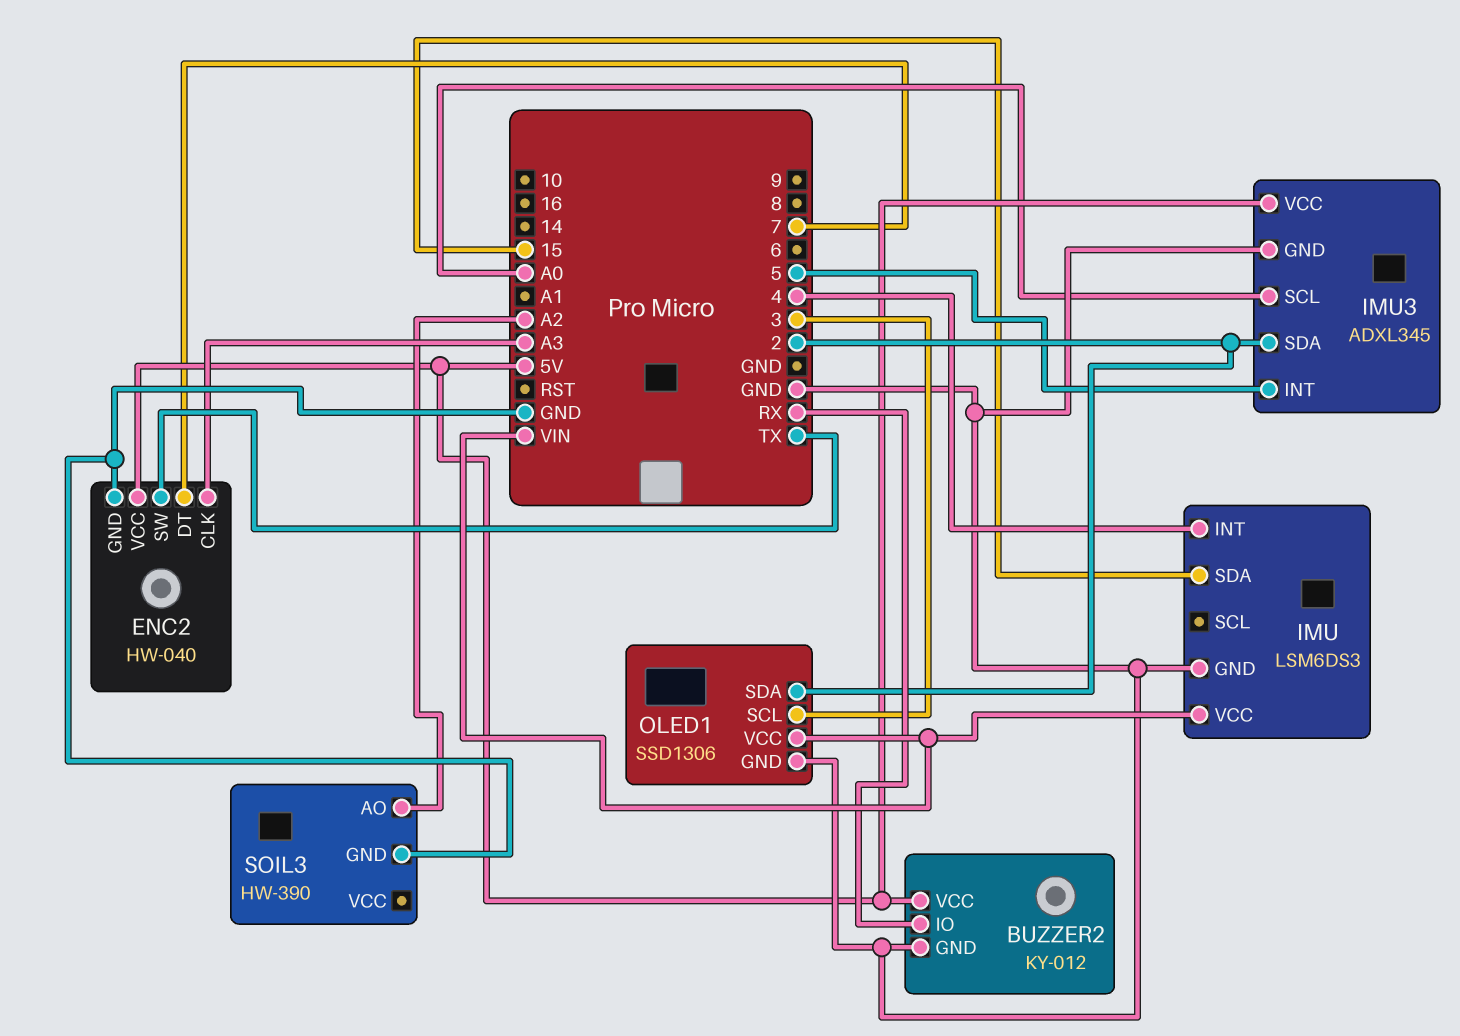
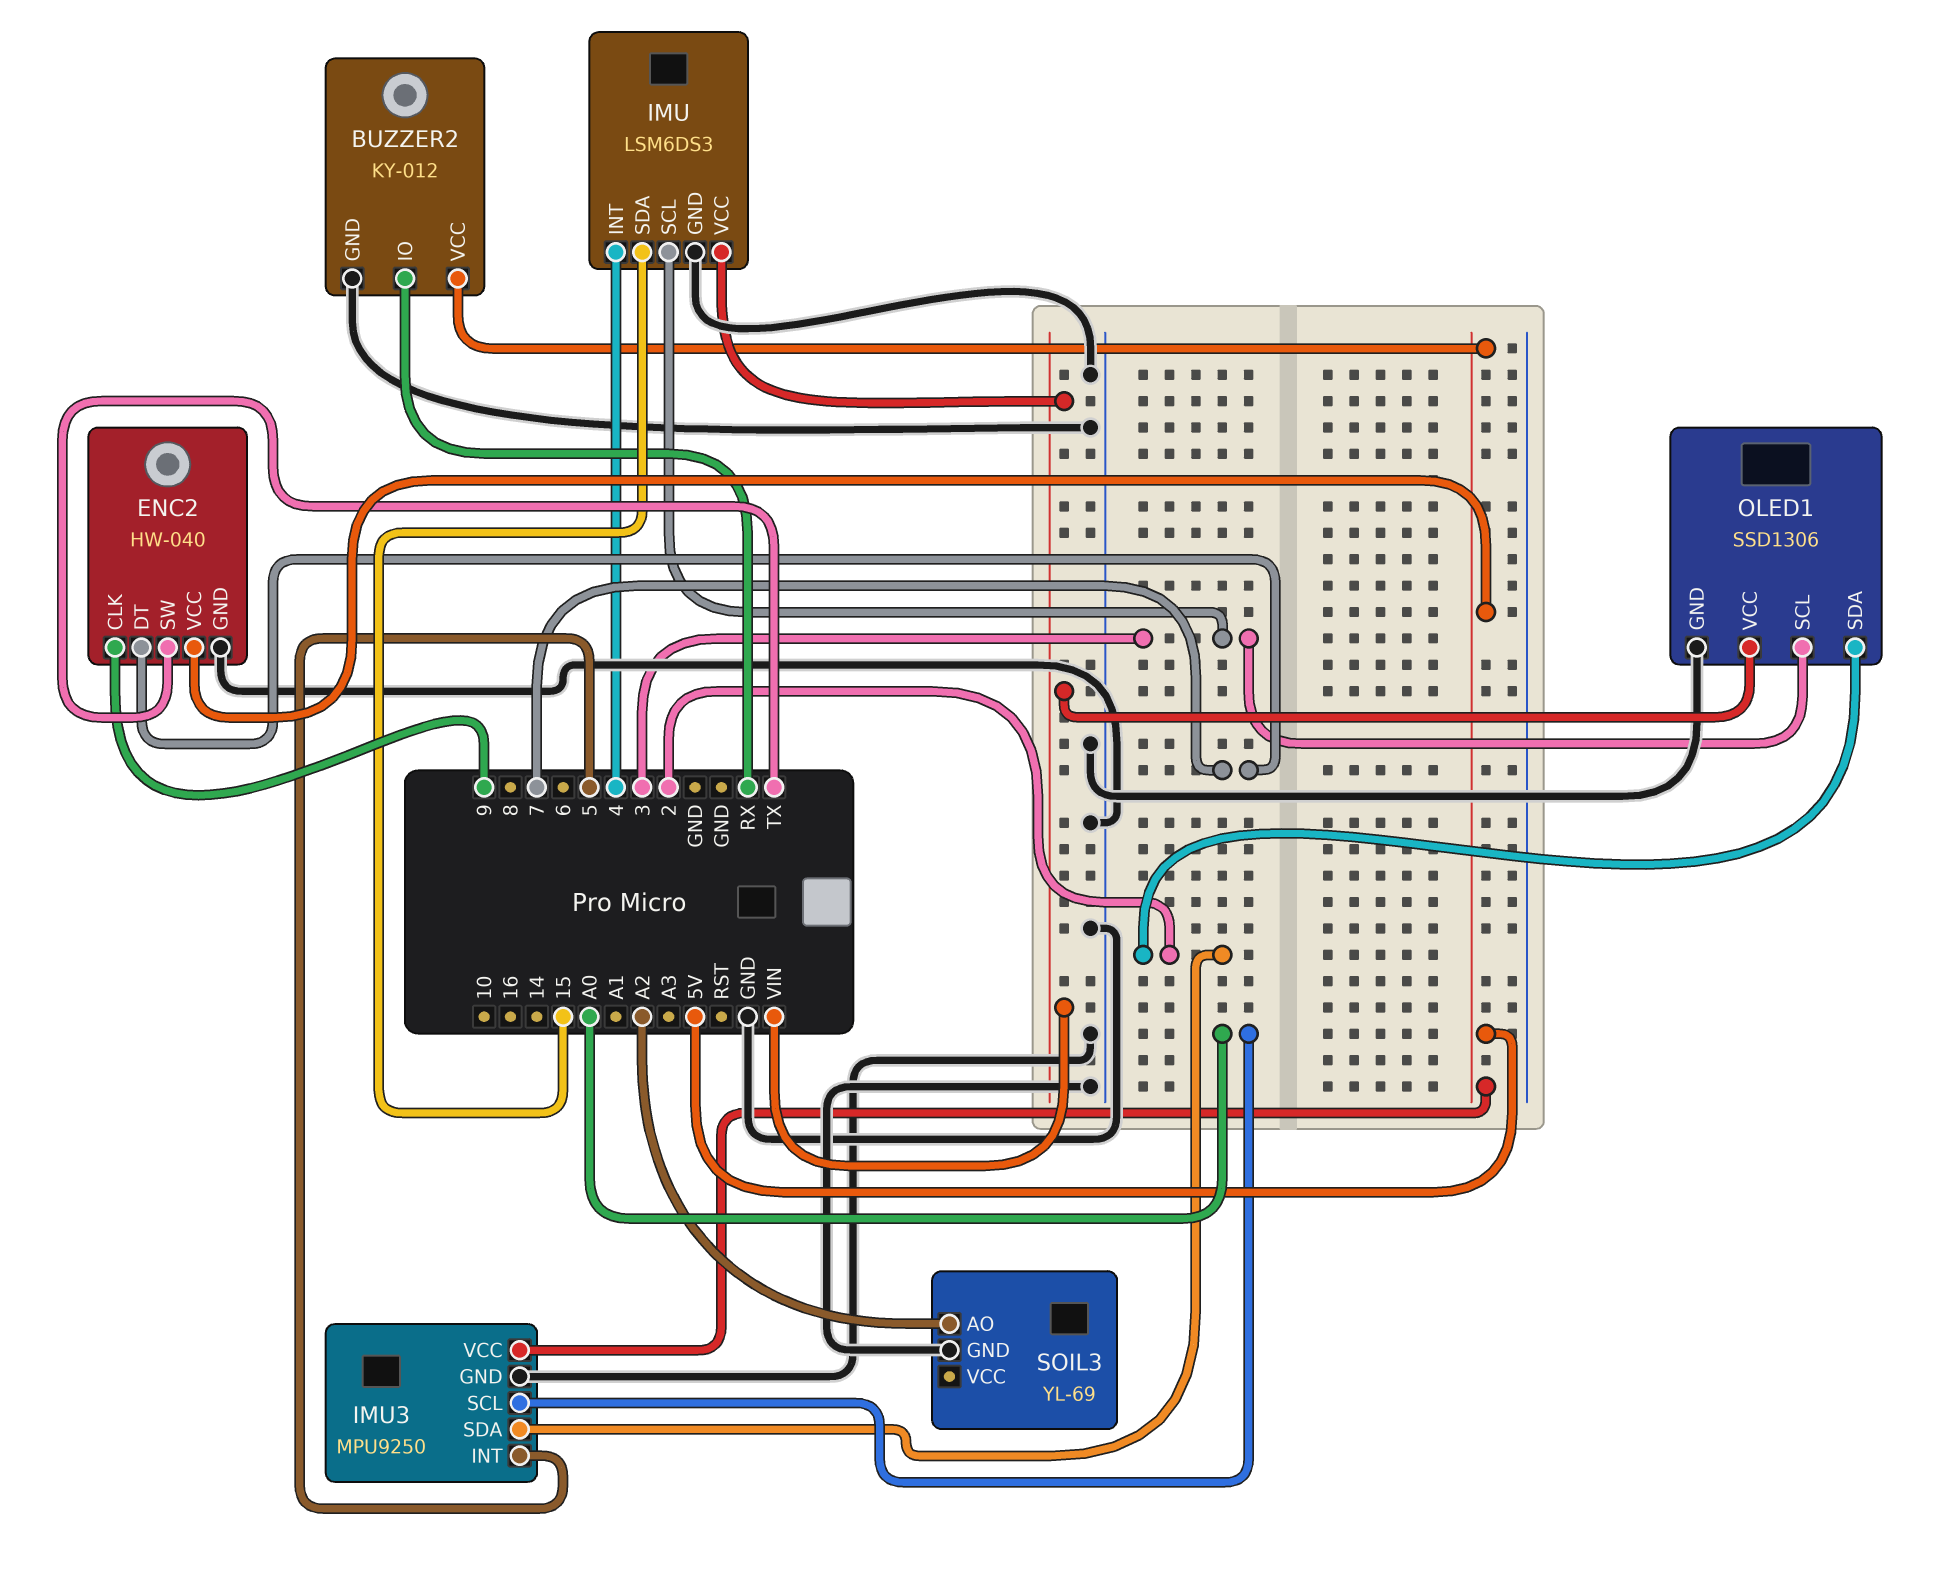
ENC2 pin CLK: A3 -> 9
IMU pin SCL: none -> 3
IMU3: ADXL345 -> MPU9250
SOIL3: HW-390 -> YL-69

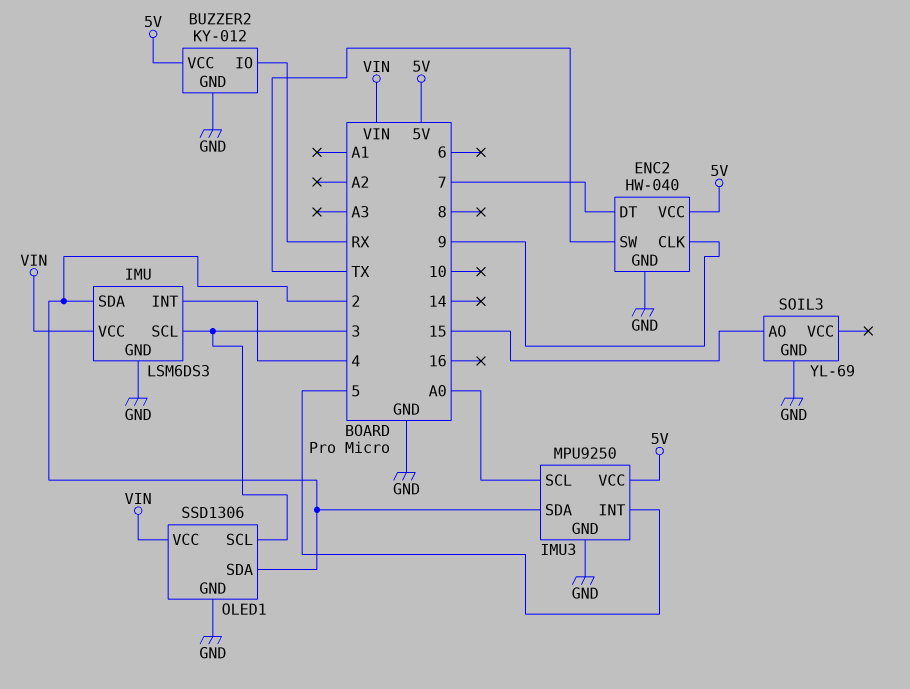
IMU pin SDA: 15 -> 2
SOIL3 pin AO: A2 -> 15

